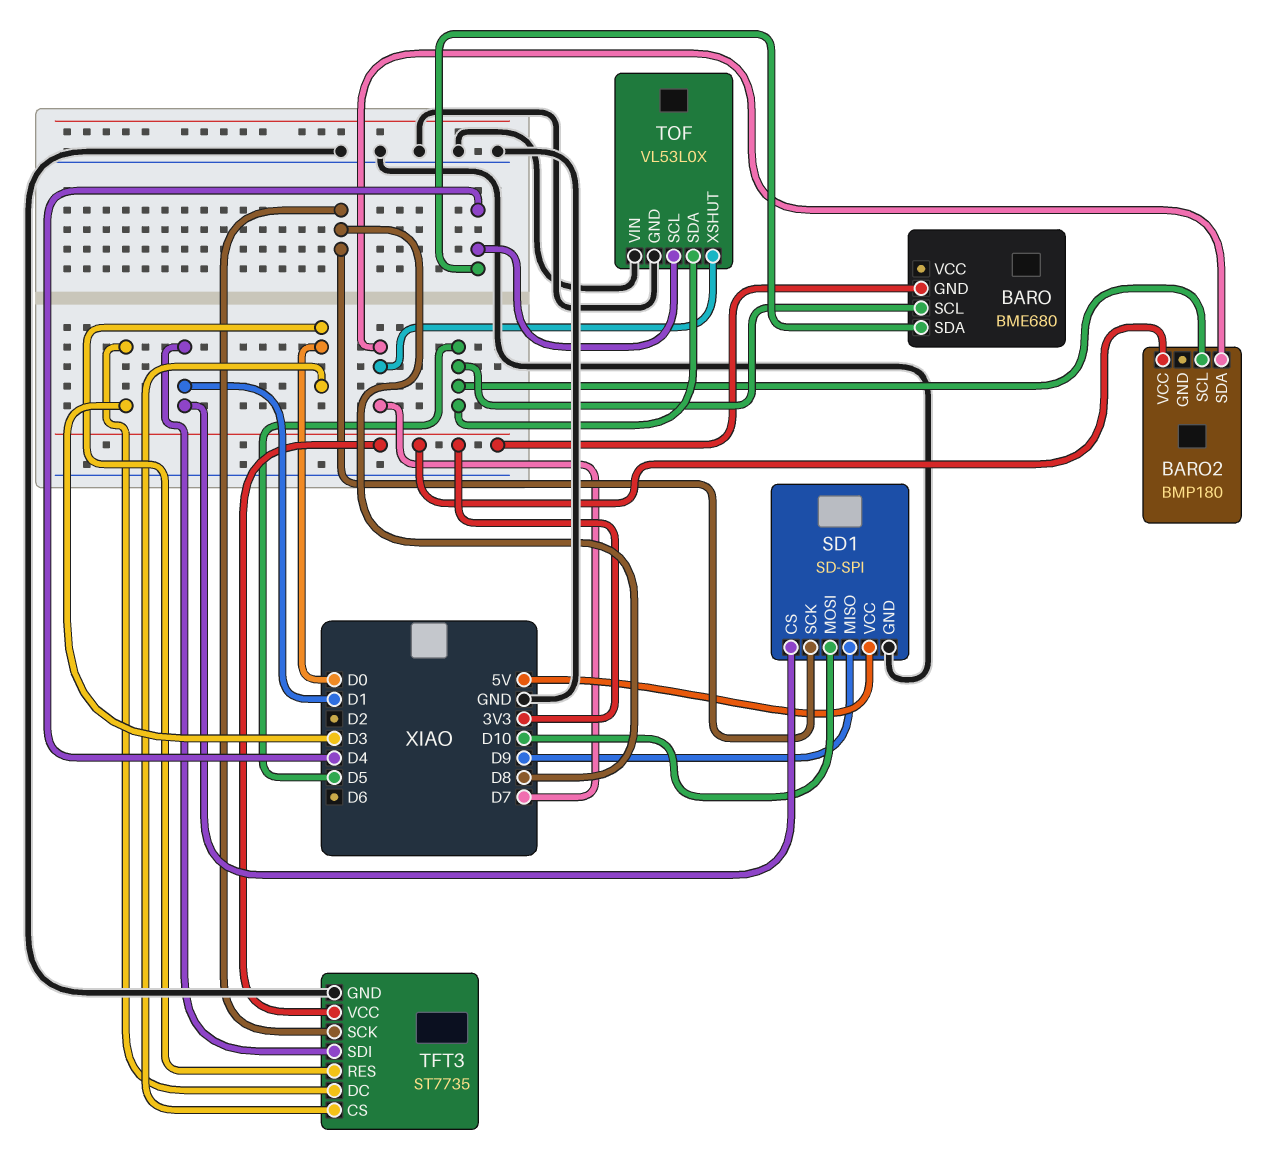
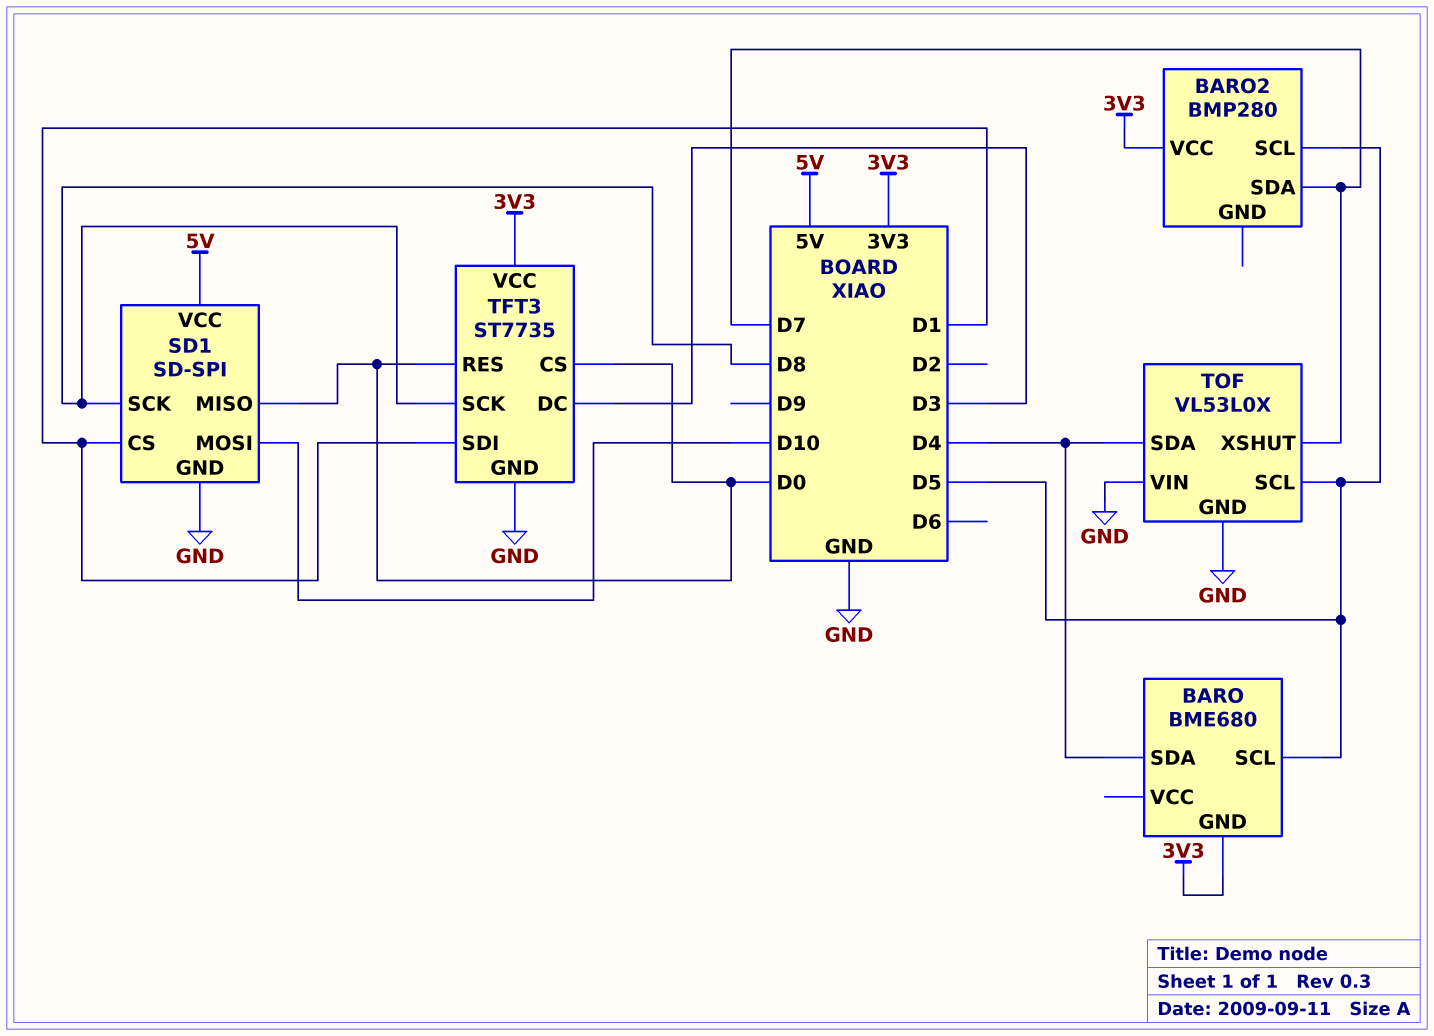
BARO2: BMP180 -> BMP280
SD1 pin MISO: D9 -> D0
TOF pin SCL: D4 -> D5
TOF pin SDA: D5 -> D4

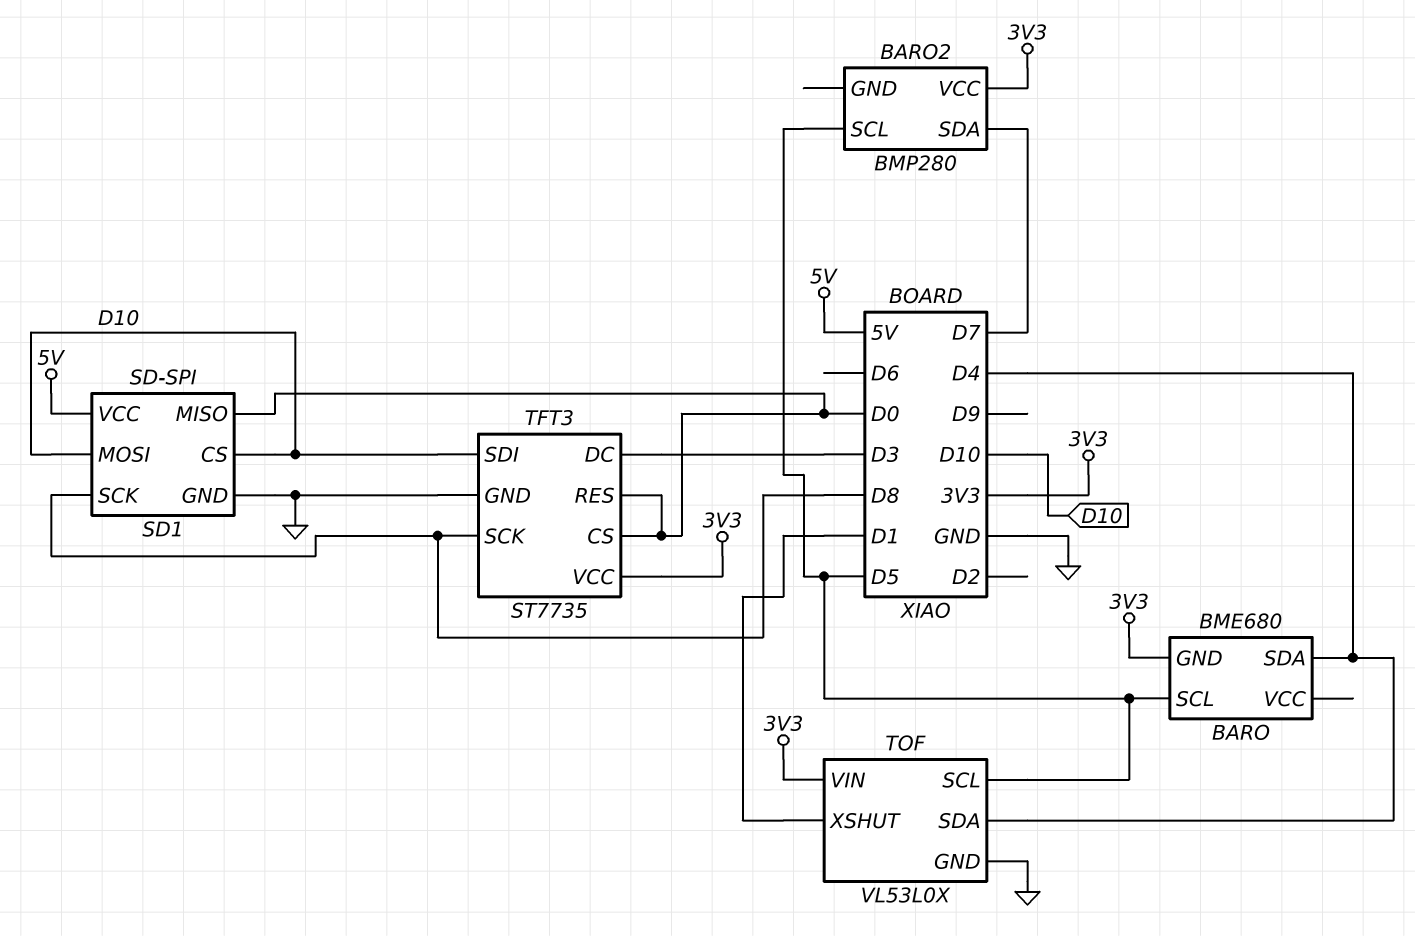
SD1 pin CS: D1 -> D10
TFT3 pin SDI: D1 -> D10
TOF pin VIN: GND -> 3V3
TOF pin XSHUT: D7 -> D1

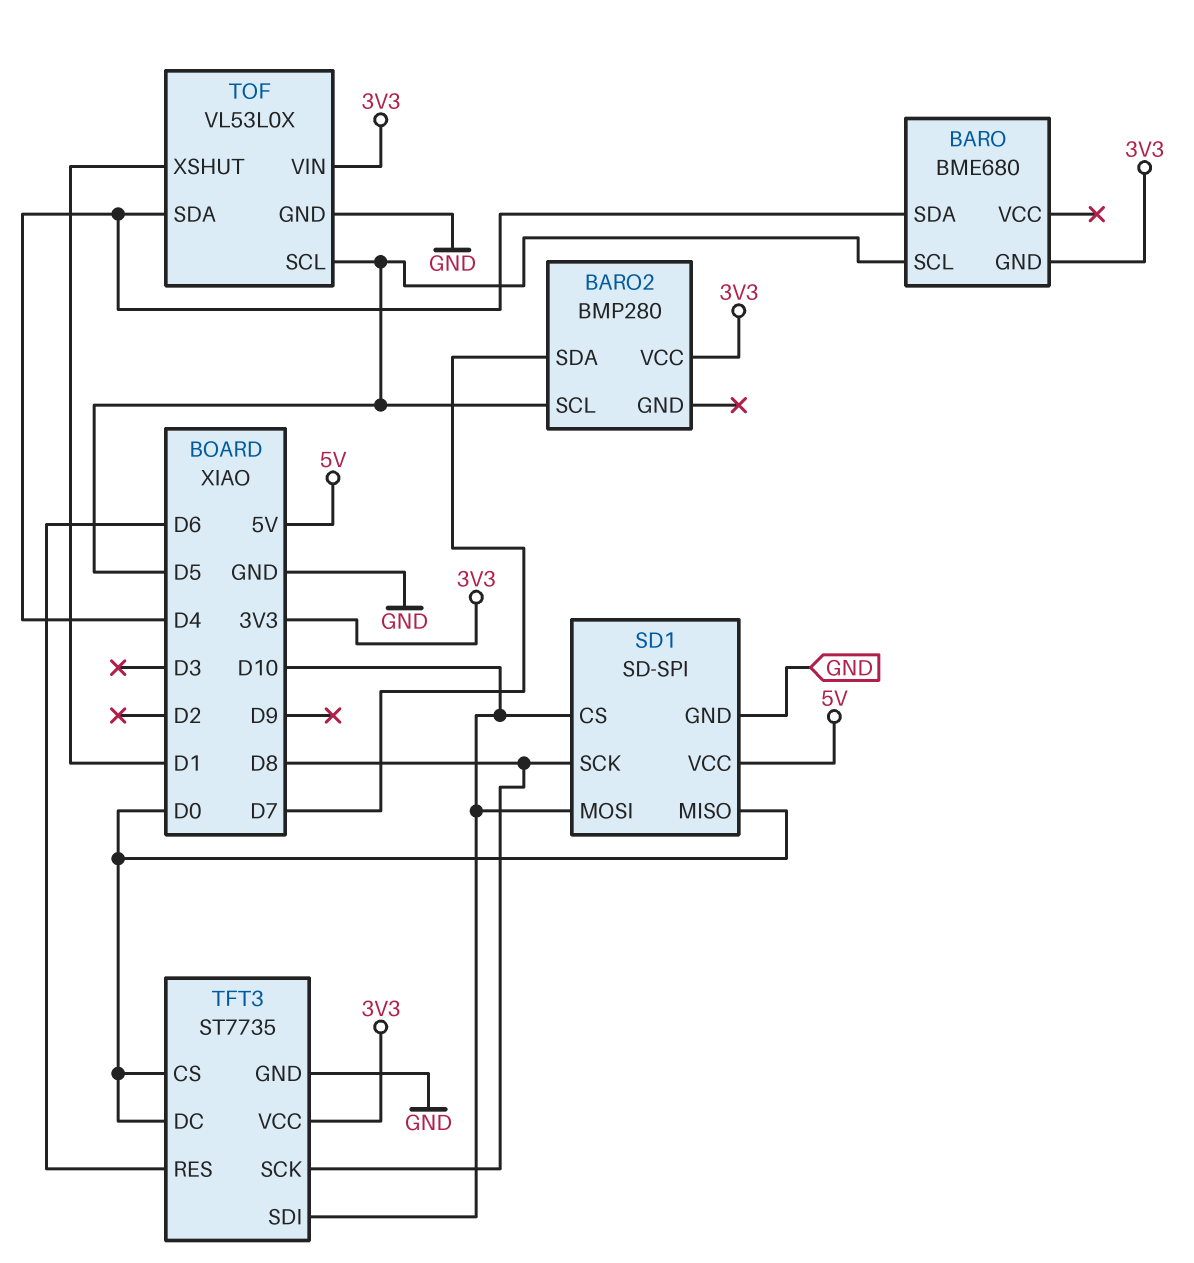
TFT3 pin DC: D3 -> D0
TFT3 pin RES: D0 -> D6

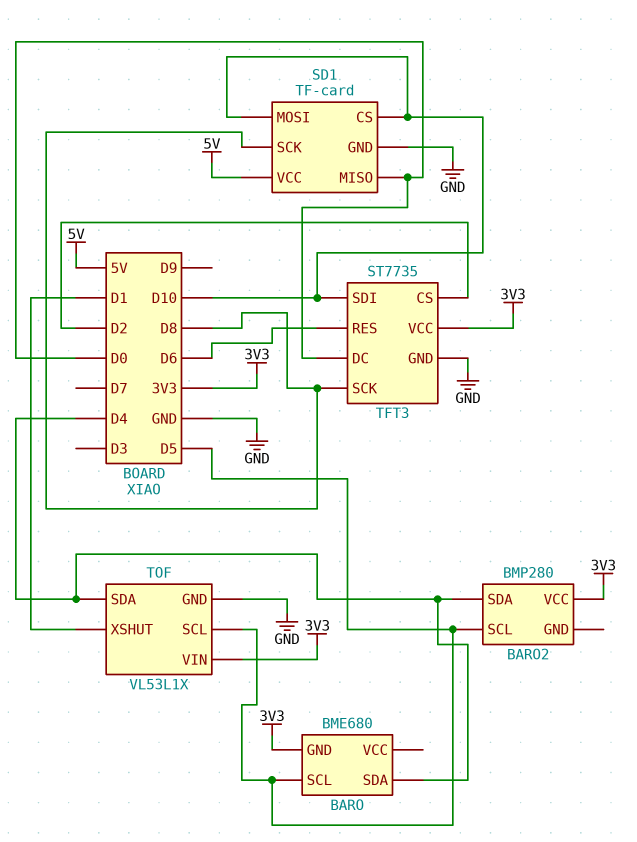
BARO2 pin SDA: D7 -> D4
SD1: SD-SPI -> TF-card
TFT3 pin CS: D0 -> D2
TOF: VL53L0X -> VL53L1X

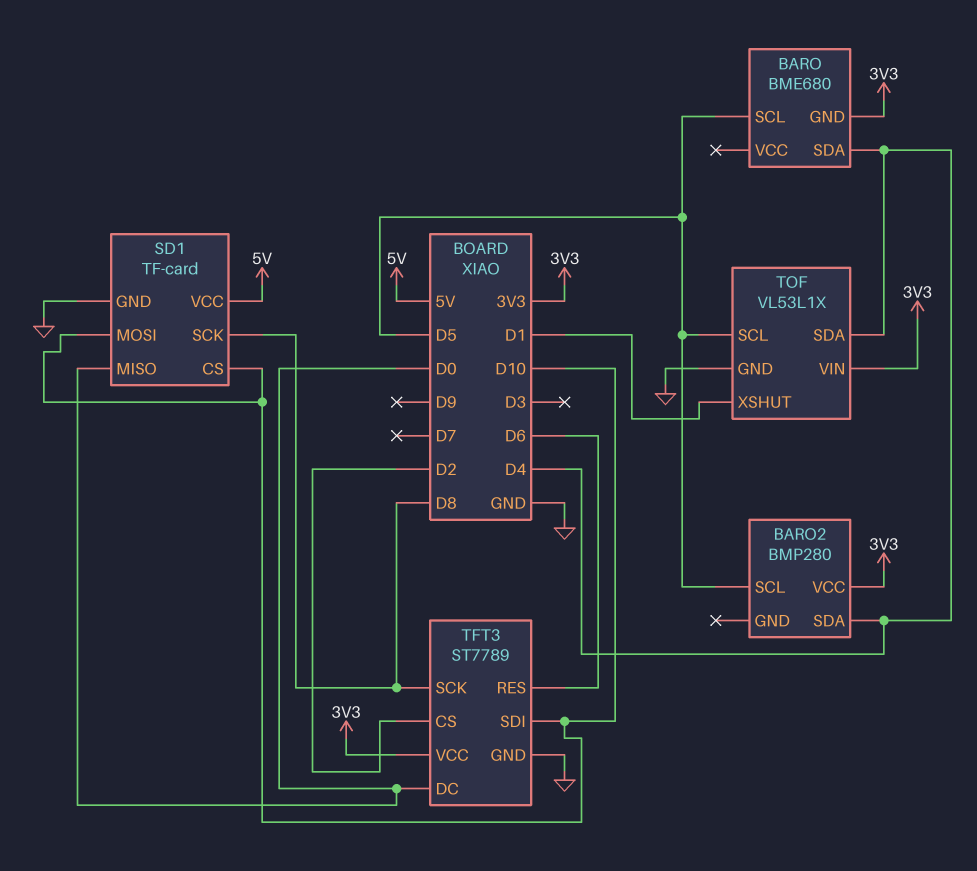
TFT3: ST7735 -> ST7789

